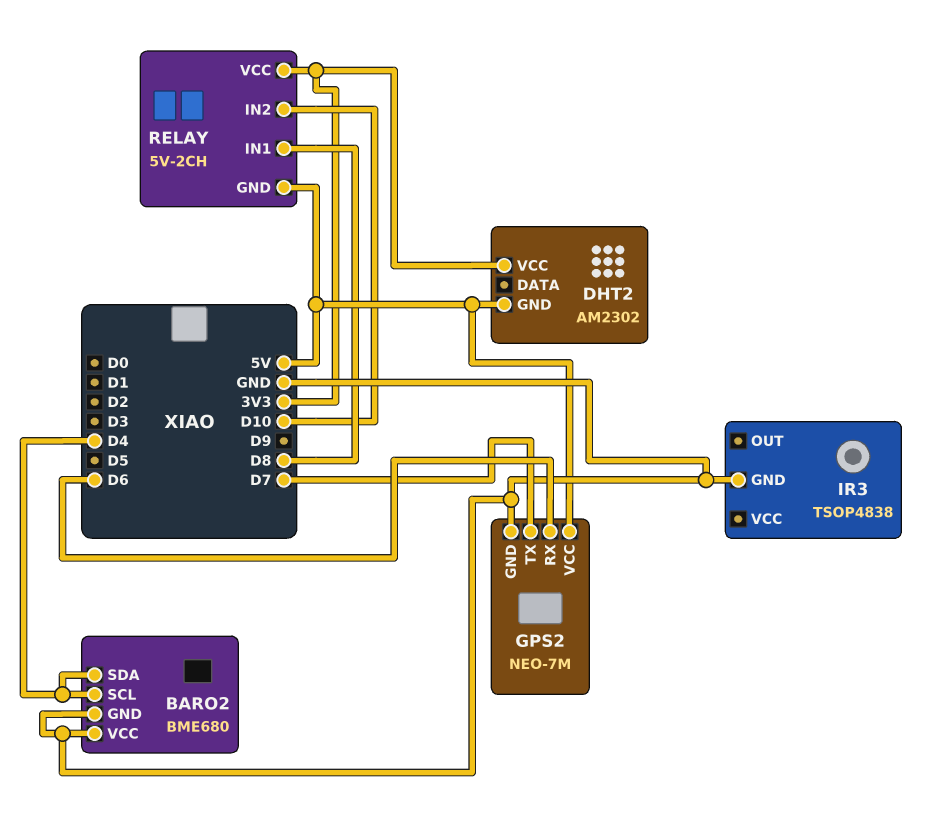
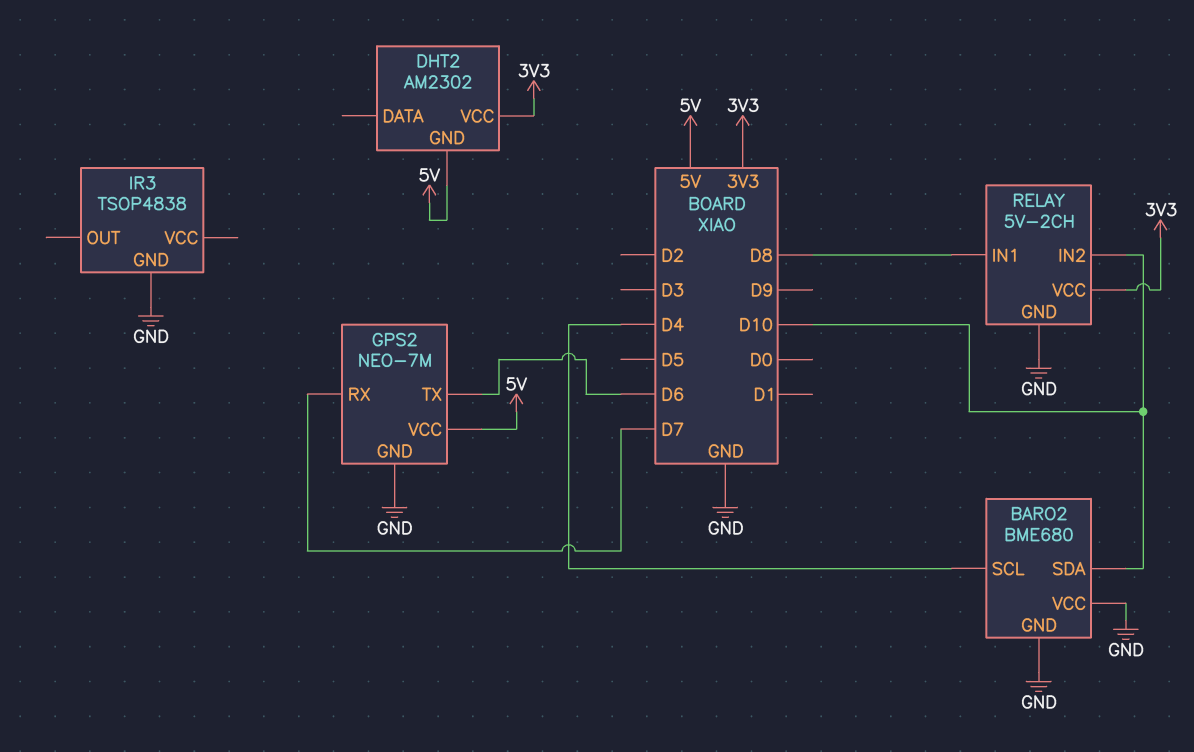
BARO2 pin SDA: D4 -> D10
GPS2 pin RX: D6 -> D7
GPS2 pin TX: D7 -> D6
RELAY pin GND: 5V -> GND

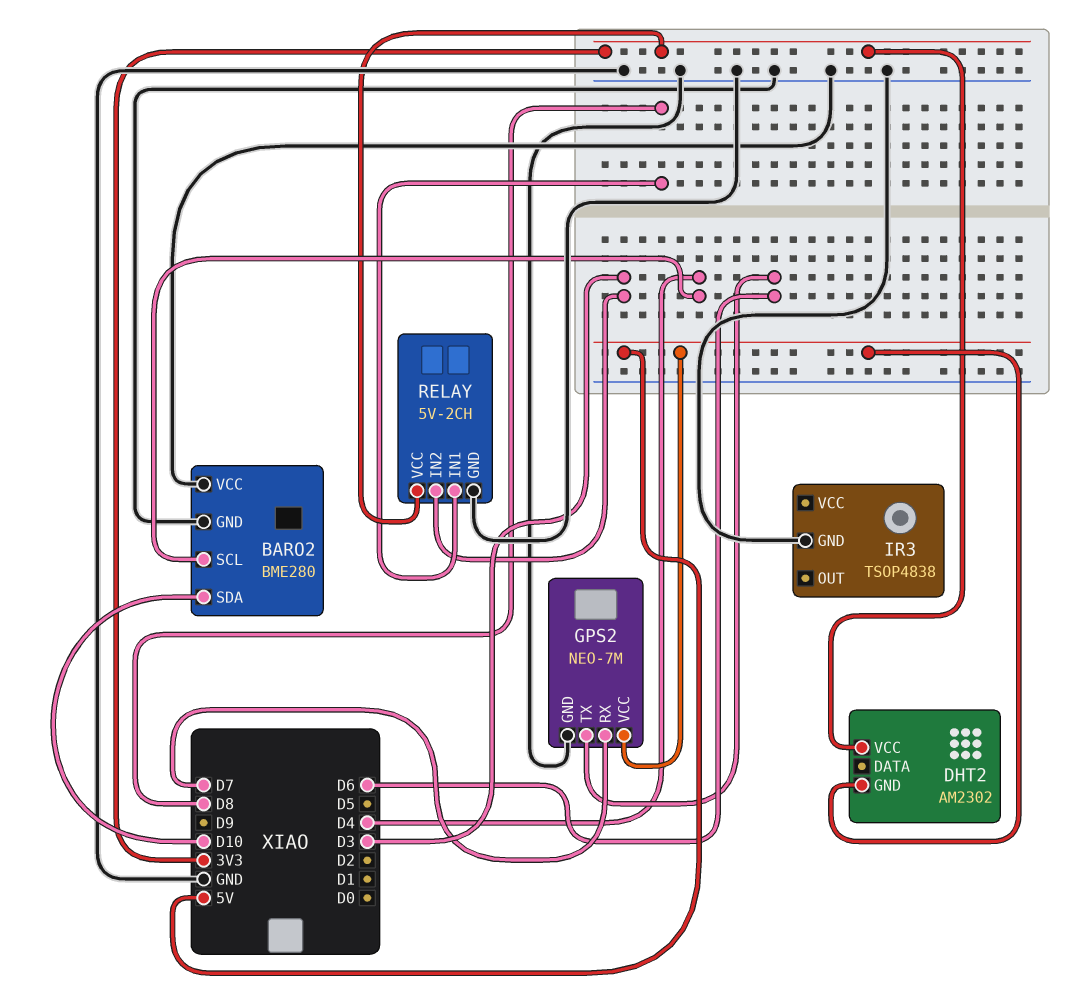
BARO2: BME680 -> BME280
RELAY pin IN2: D10 -> D3

